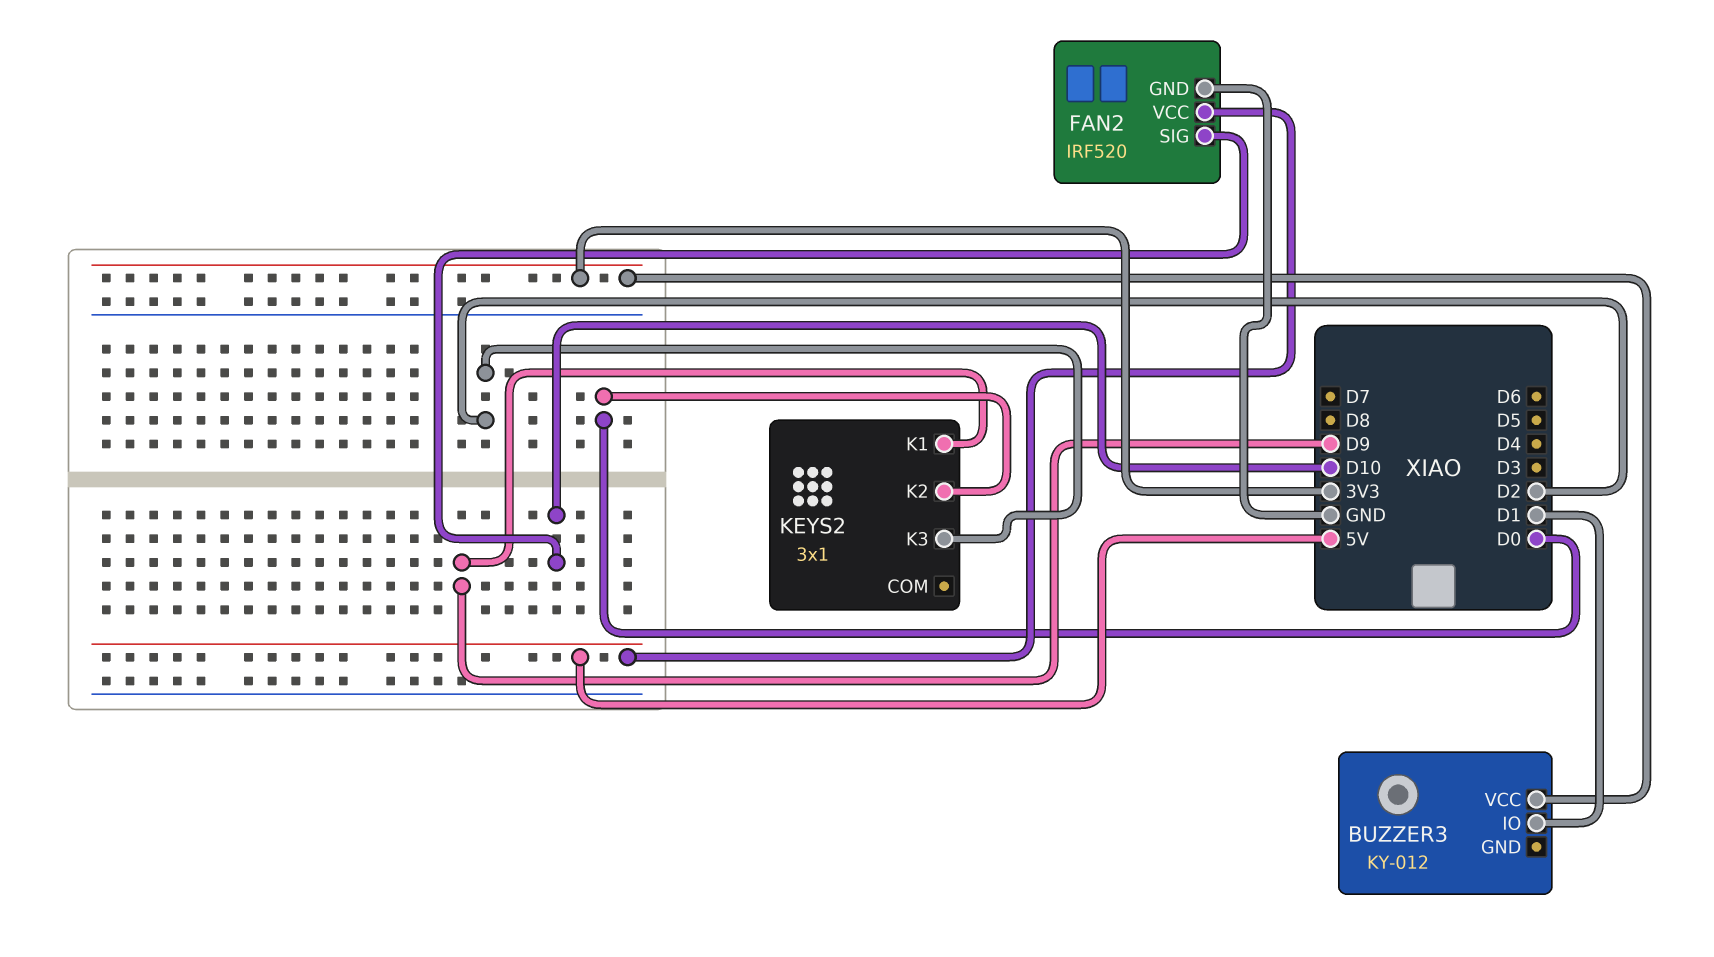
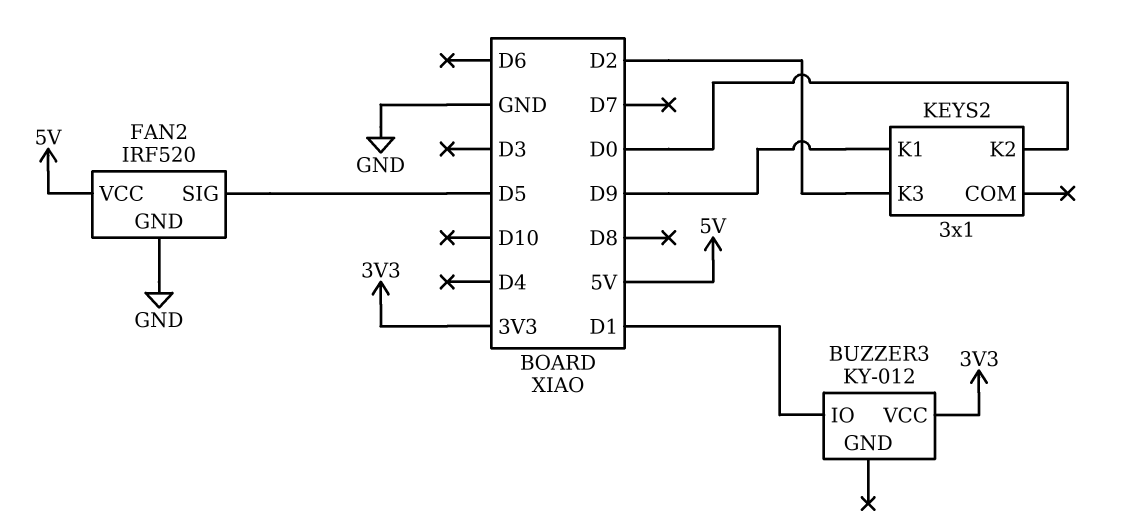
FAN2 pin SIG: D10 -> D5

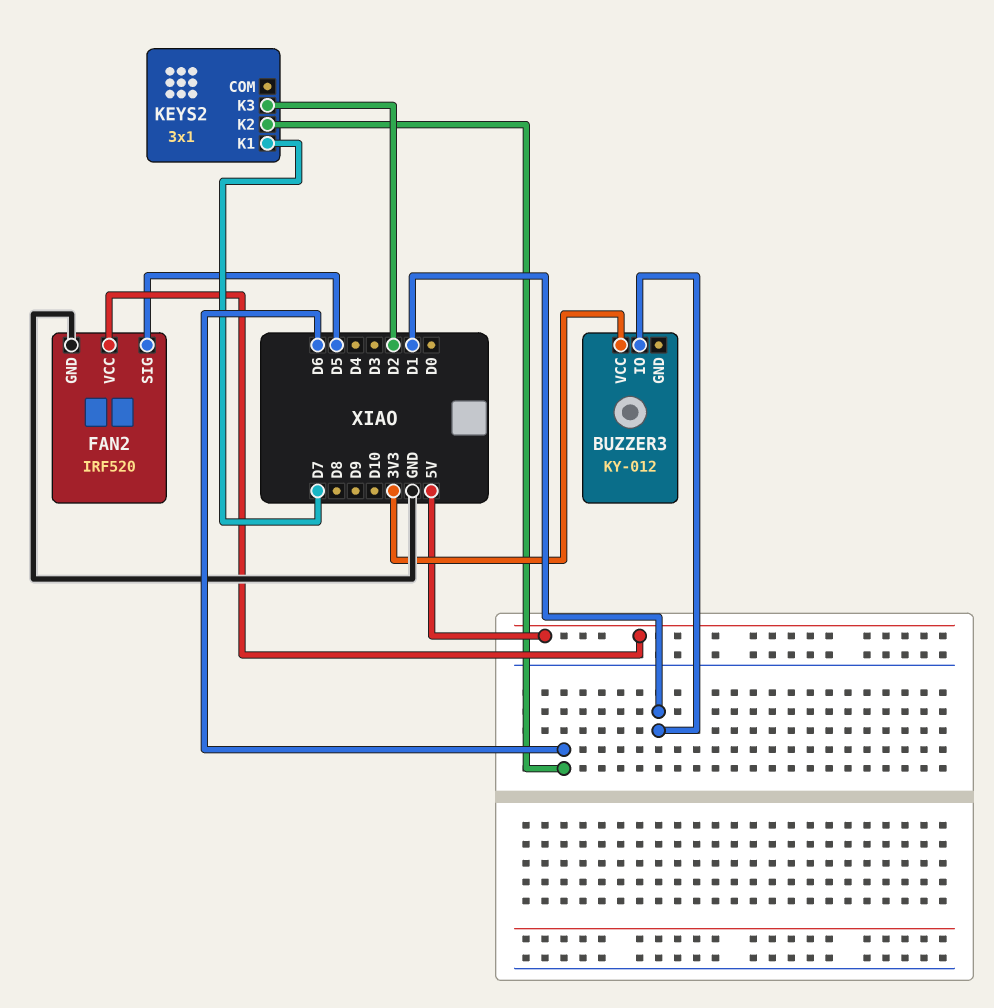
KEYS2 pin K1: D9 -> D7
KEYS2 pin K2: D0 -> D6

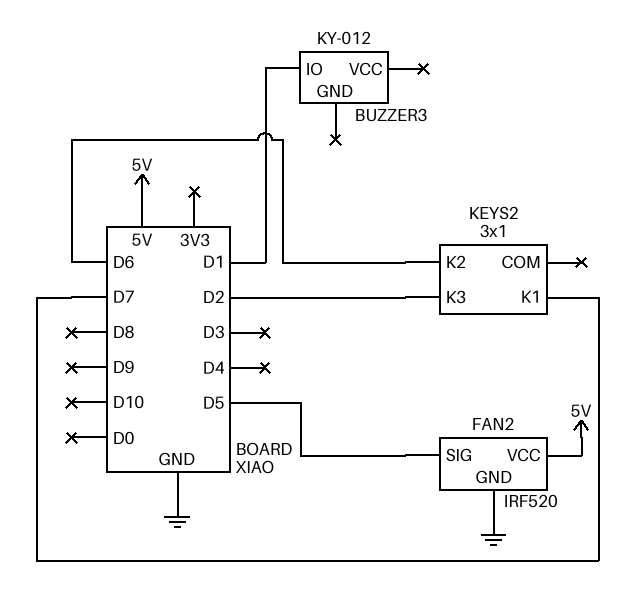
BUZZER3 pin VCC: 3V3 -> none

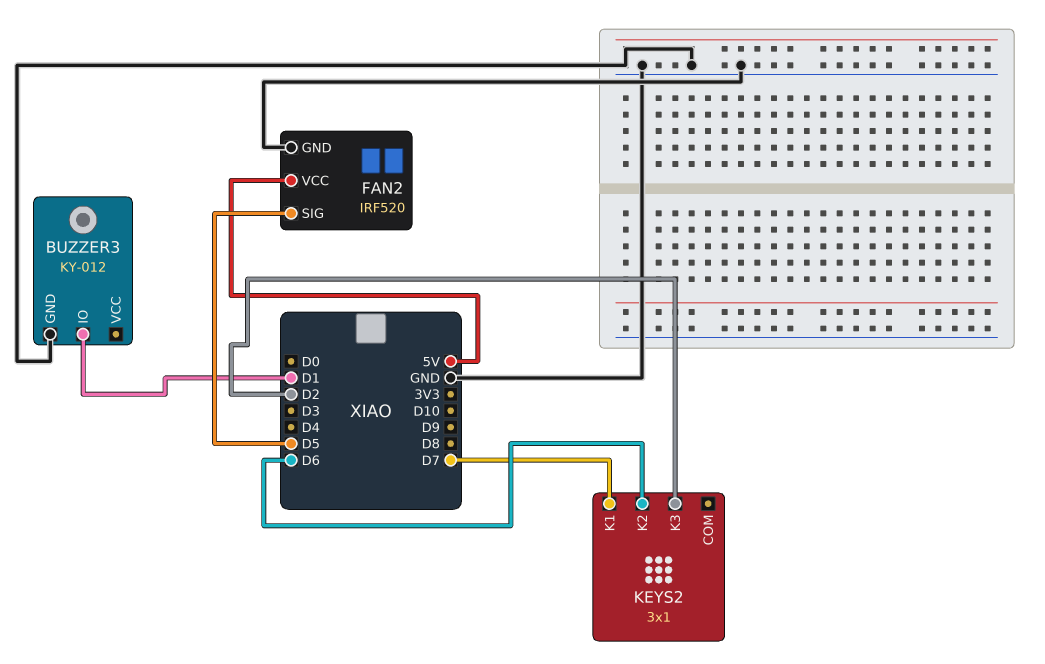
BUZZER3 pin GND: none -> GND

